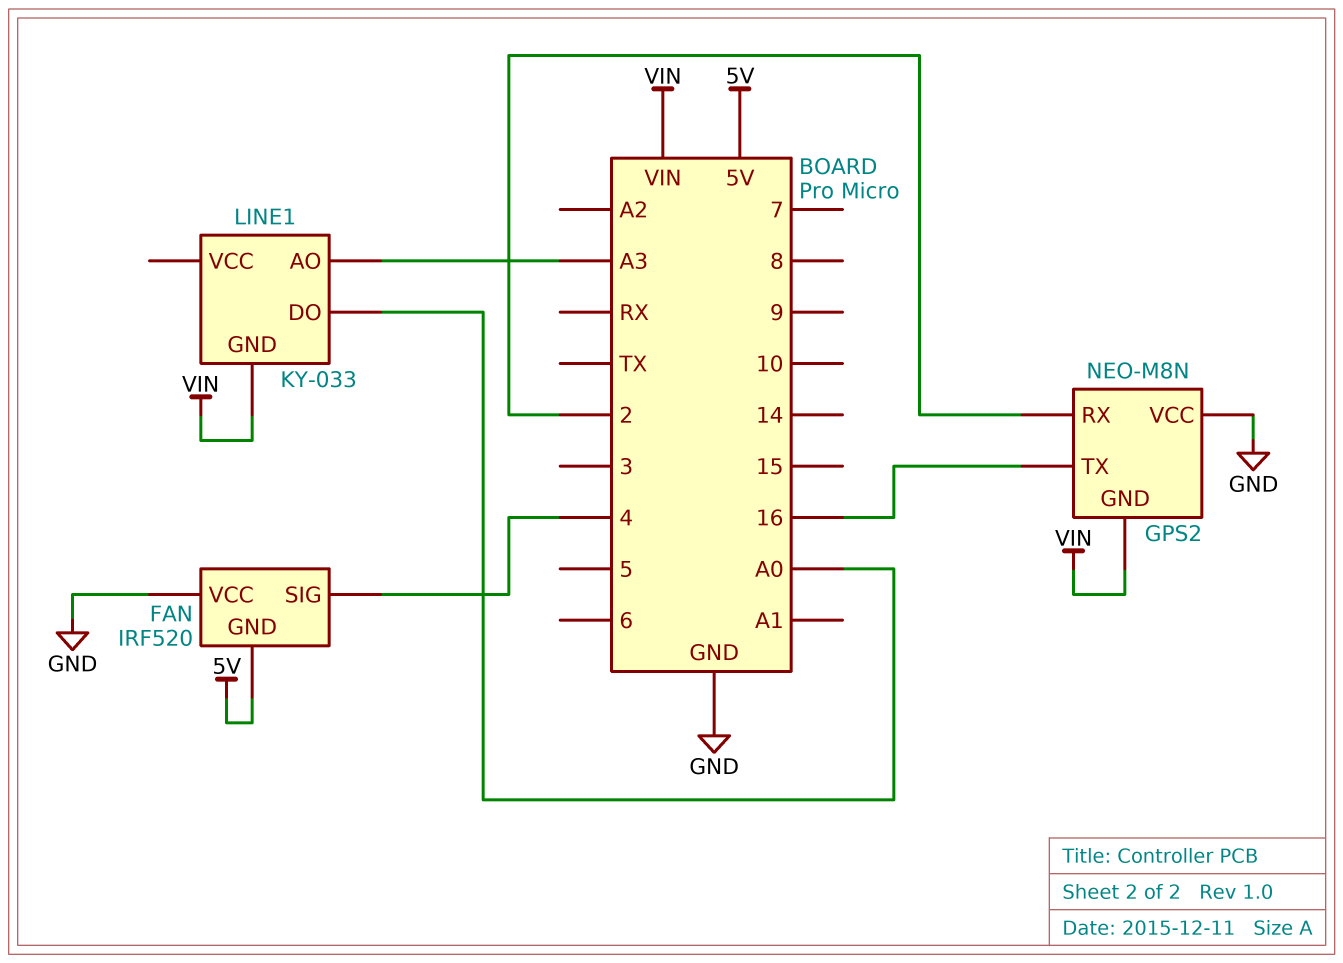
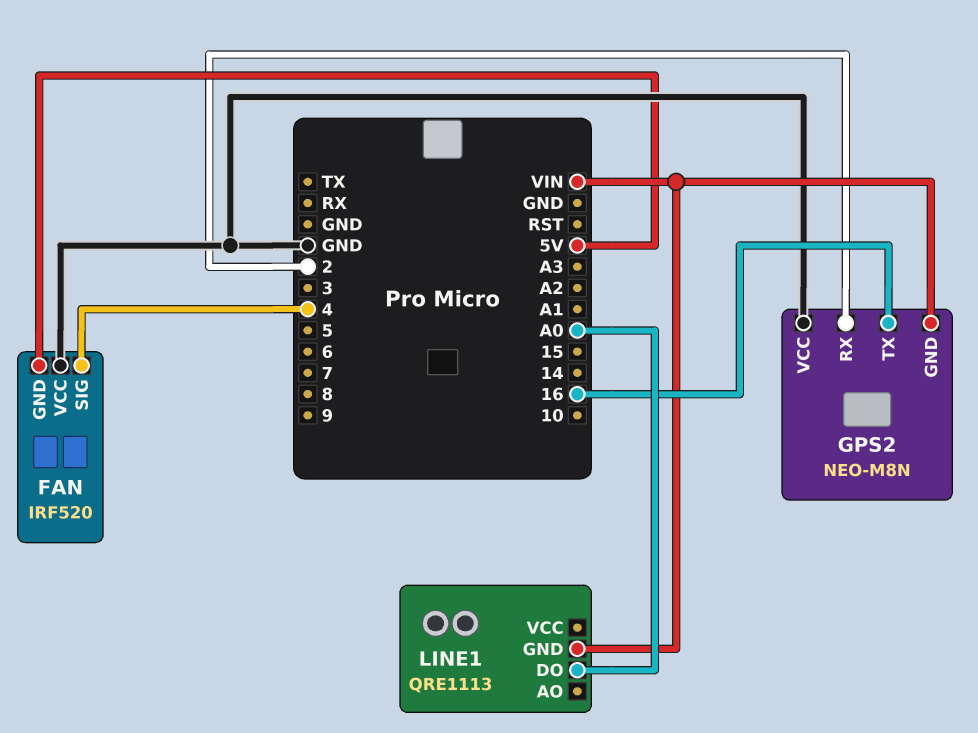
LINE1: KY-033 -> QRE1113
LINE1 pin AO: A3 -> none

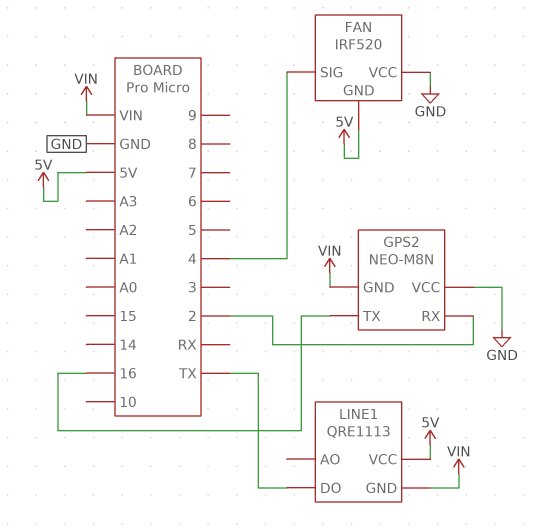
LINE1 pin DO: A0 -> TX
LINE1 pin VCC: none -> 5V

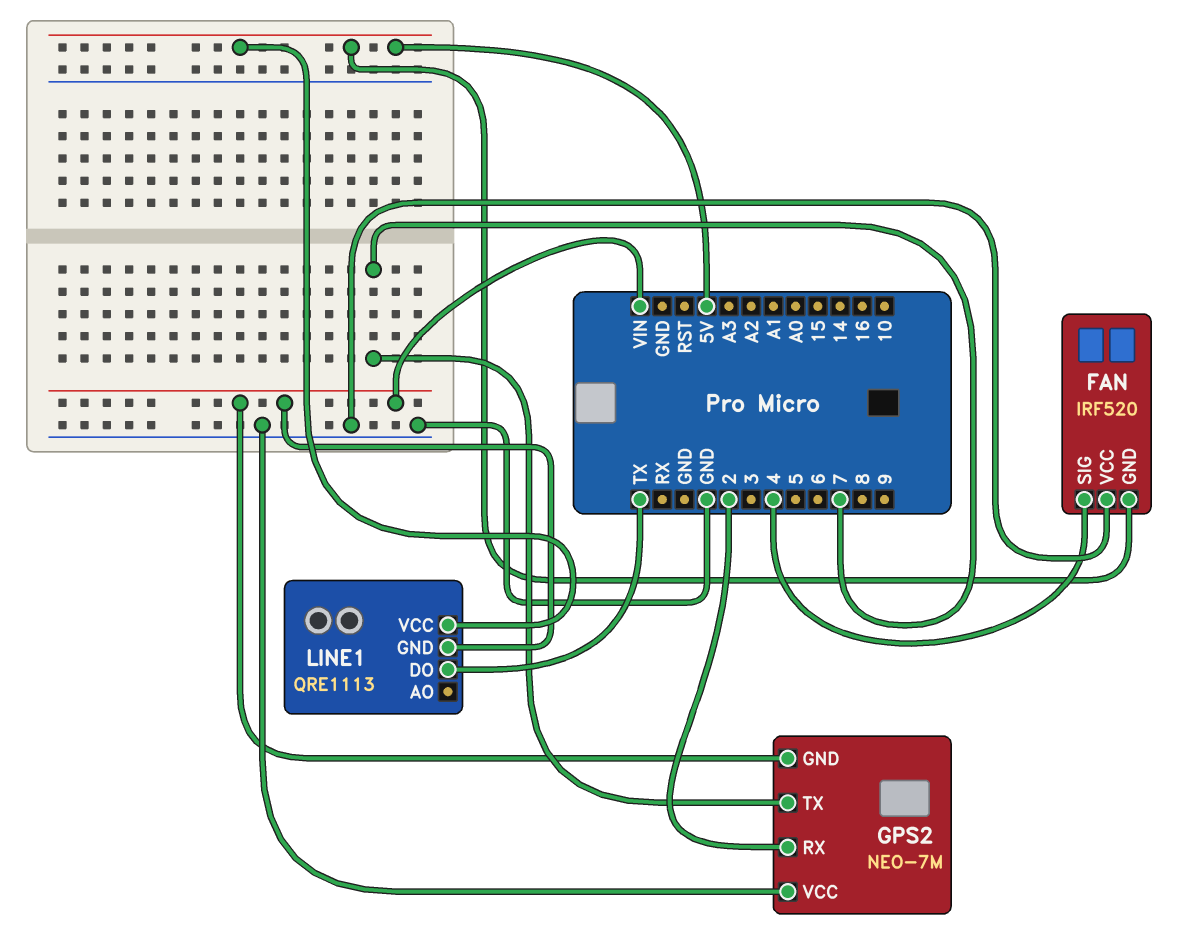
GPS2: NEO-M8N -> NEO-7M
GPS2 pin TX: 16 -> 7

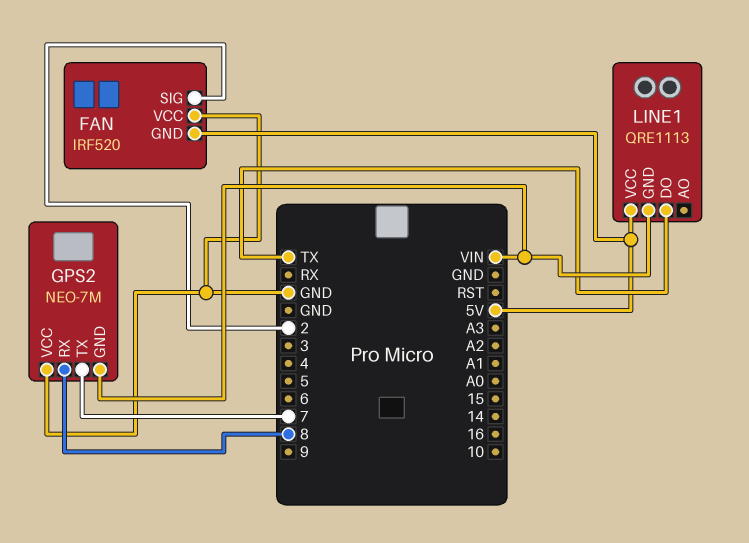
FAN pin SIG: 4 -> 2
GPS2 pin RX: 2 -> 8

